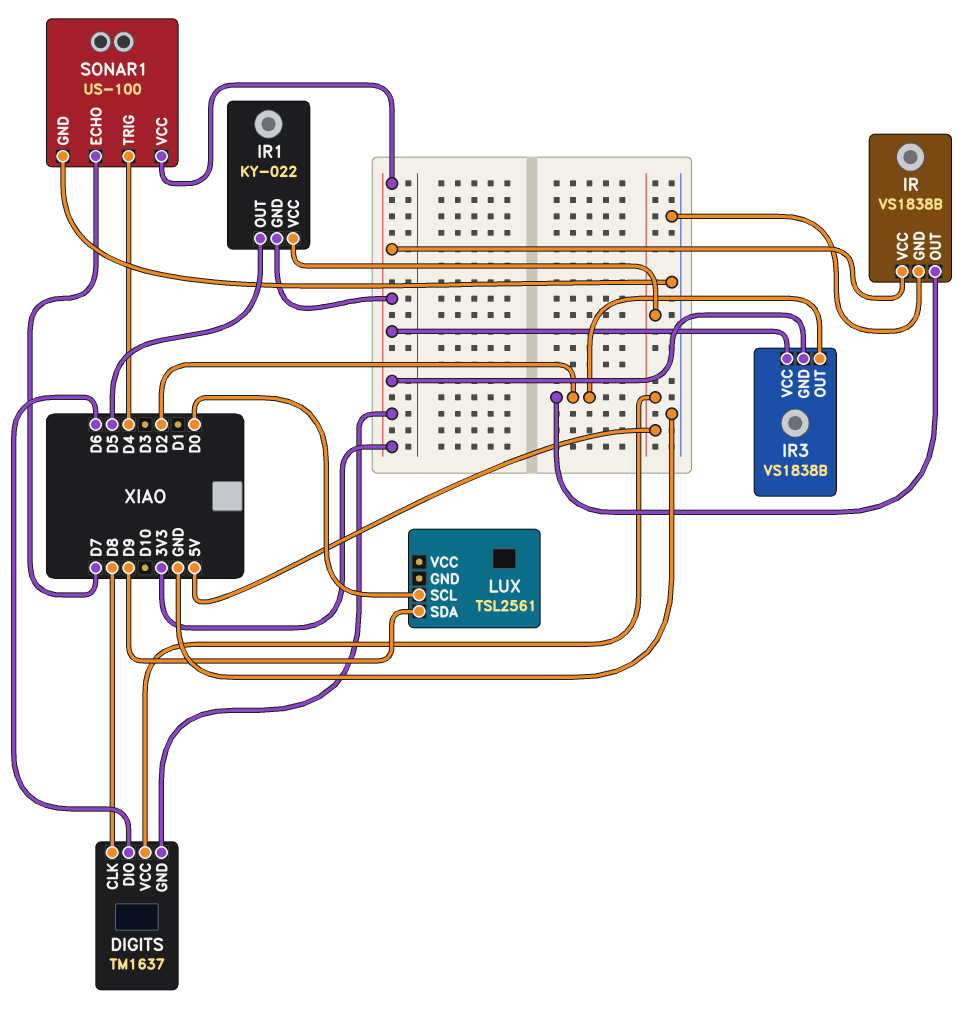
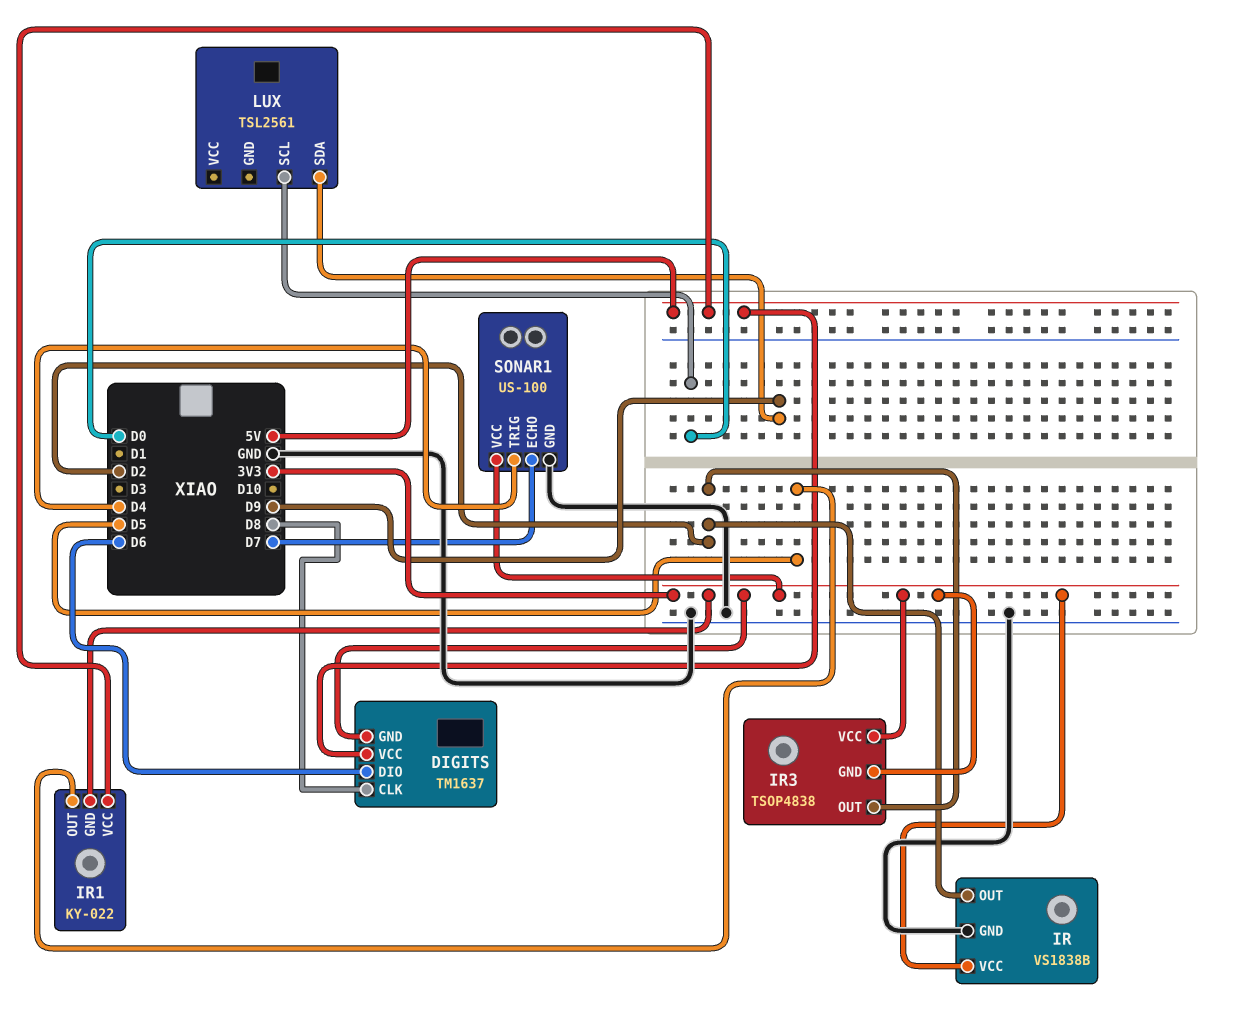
IR3: VS1838B -> TSOP4838

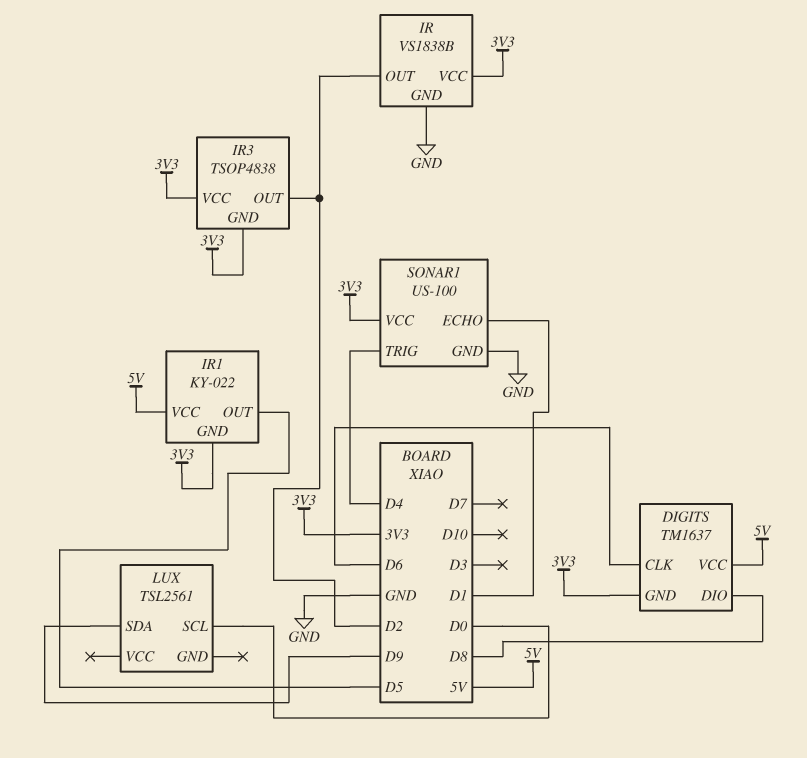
DIGITS pin CLK: D8 -> D6
DIGITS pin DIO: D6 -> D8
SONAR1 pin ECHO: D7 -> D1

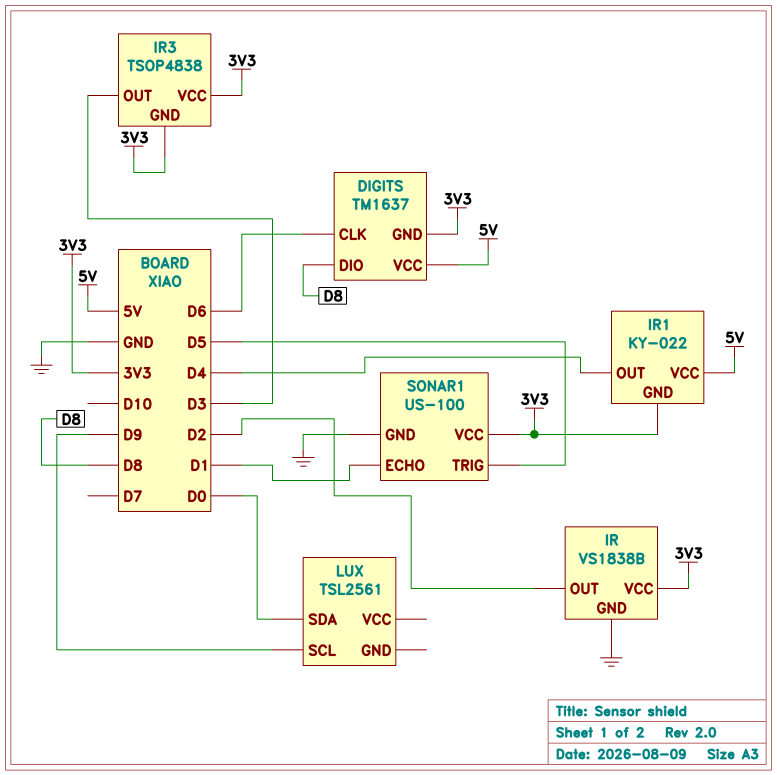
IR1 pin OUT: D5 -> D4
IR3 pin OUT: D2 -> D3
LUX pin SCL: D0 -> D9
LUX pin SDA: D9 -> D0
SONAR1 pin TRIG: D4 -> D5

